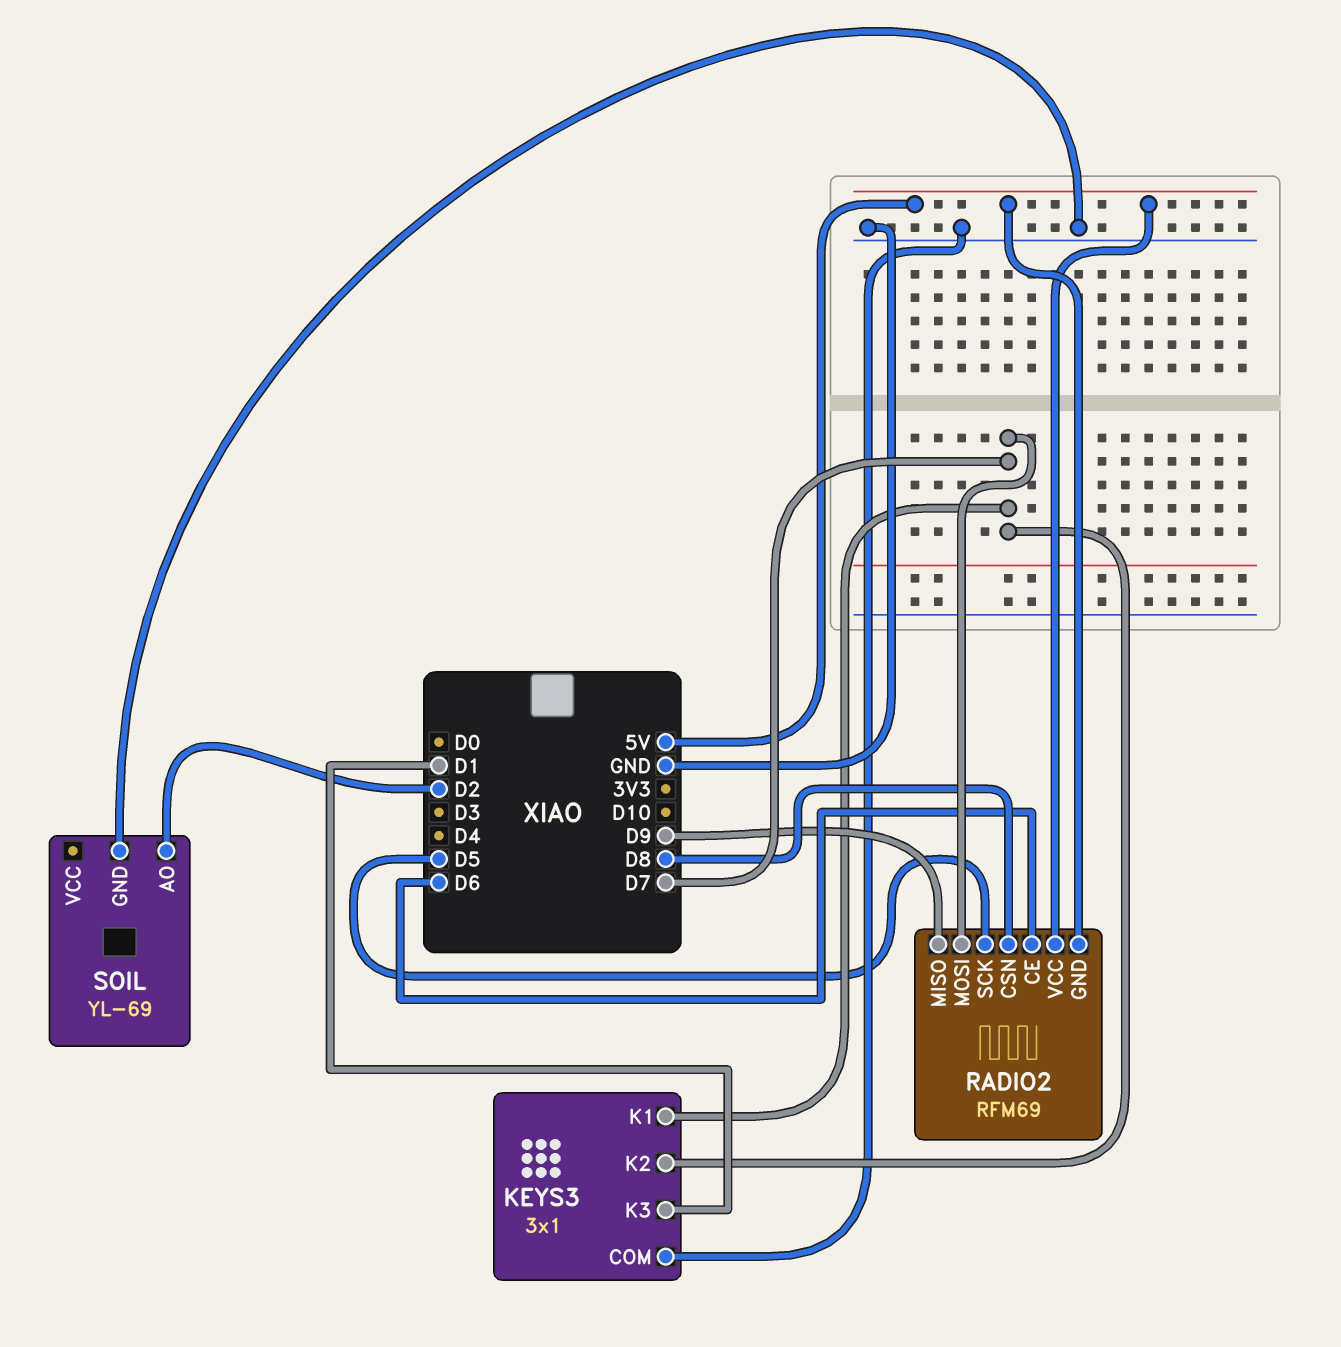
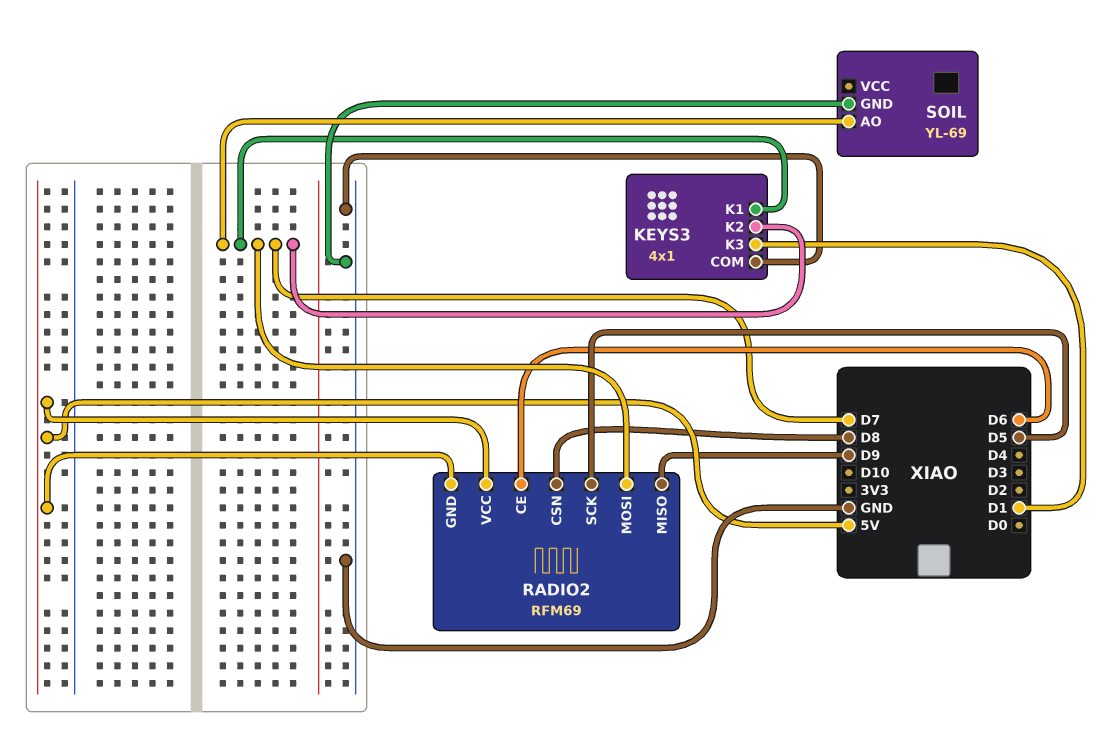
KEYS3: 3x1 -> 4x1
SOIL pin AO: D2 -> D7

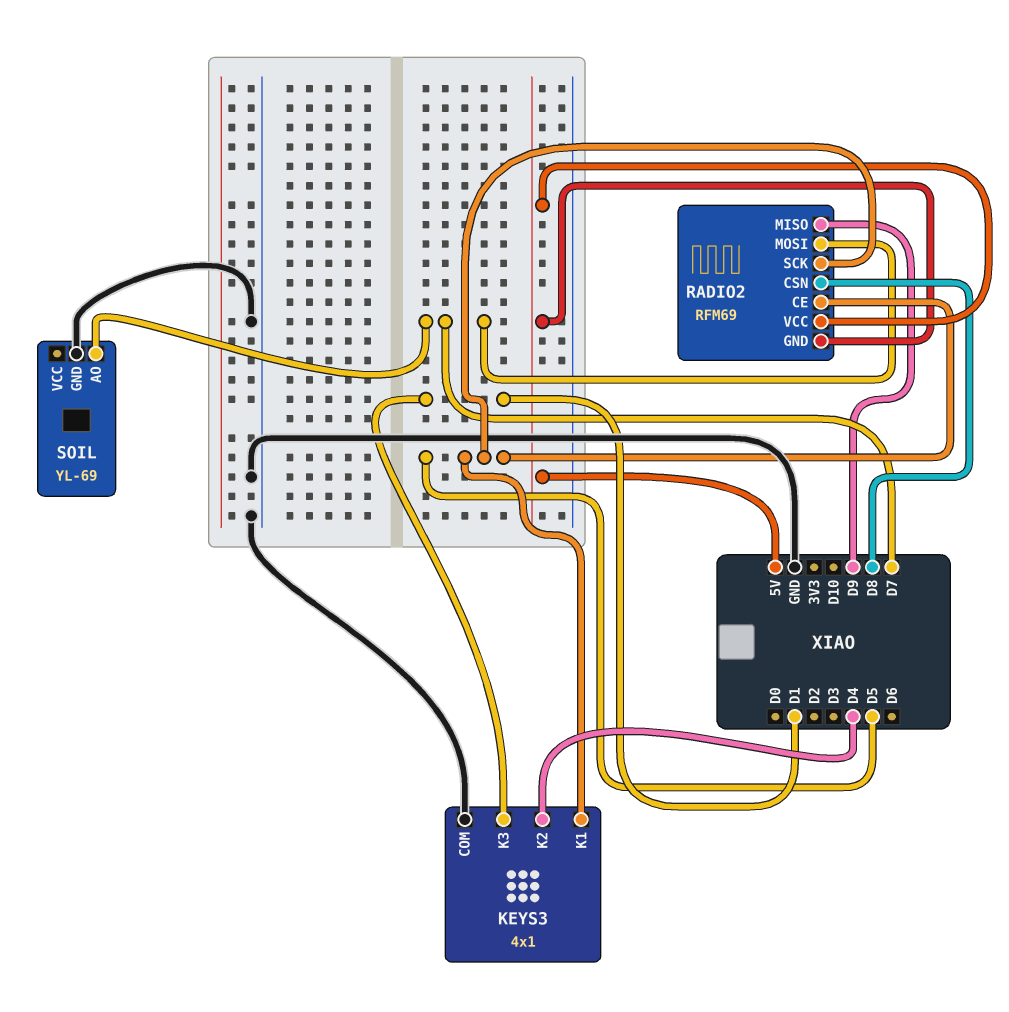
KEYS3 pin K1: D7 -> D5
KEYS3 pin K2: D7 -> D4
RADIO2 pin CE: D6 -> D5

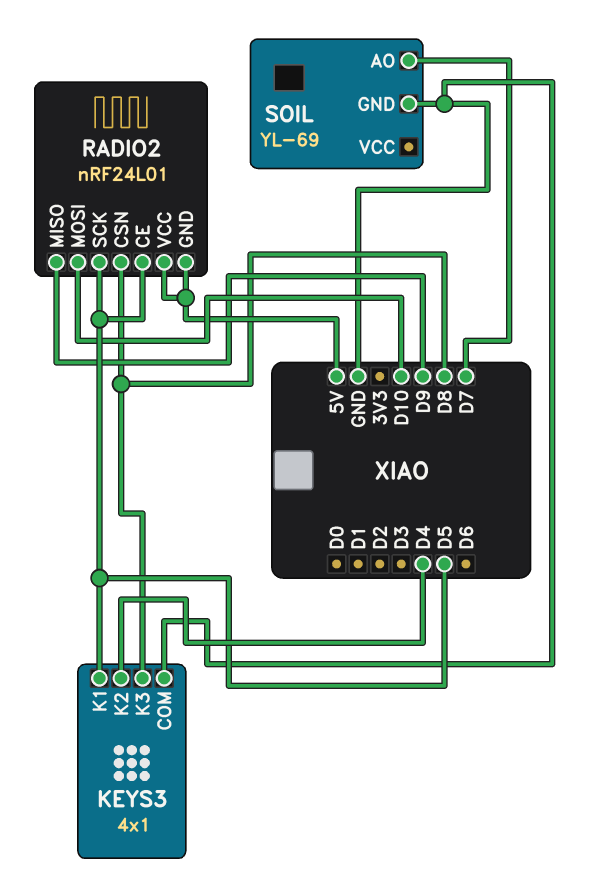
KEYS3 pin K3: D1 -> D8
RADIO2: RFM69 -> nRF24L01
RADIO2 pin MOSI: D7 -> D10

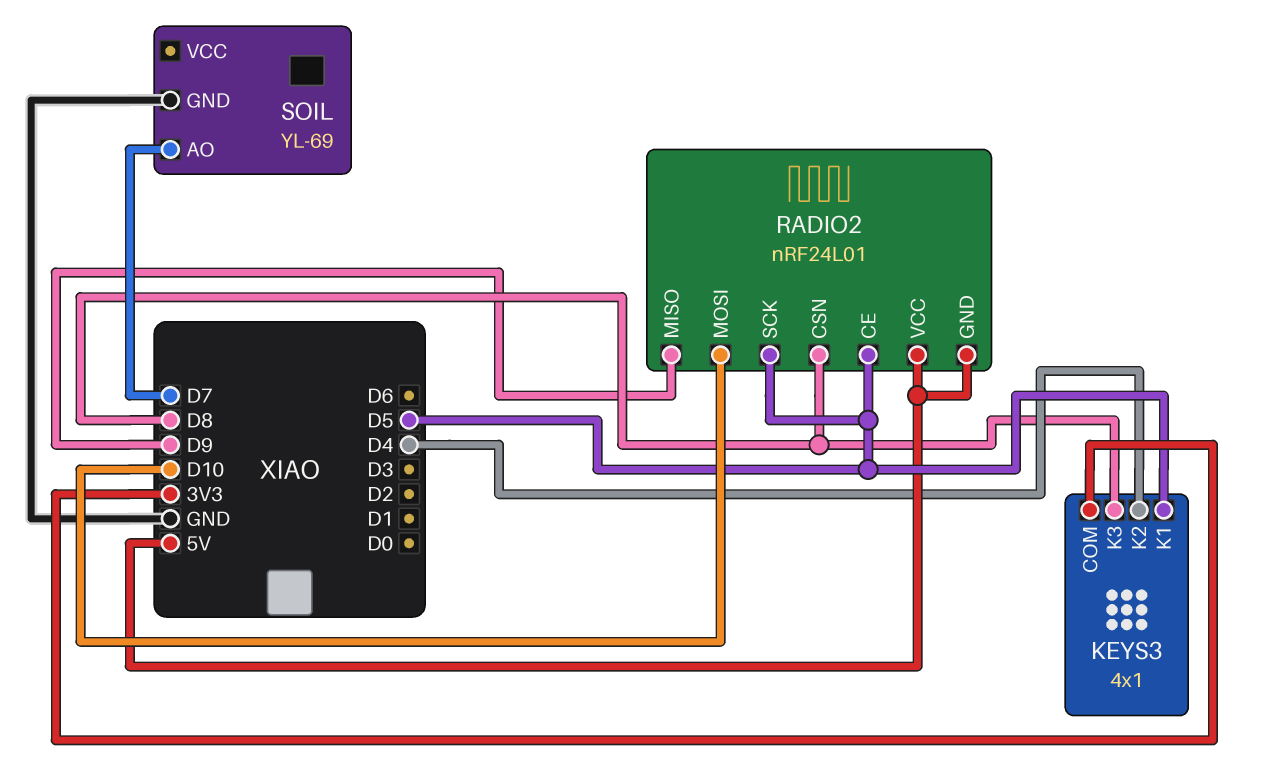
KEYS3 pin COM: GND -> 3V3

